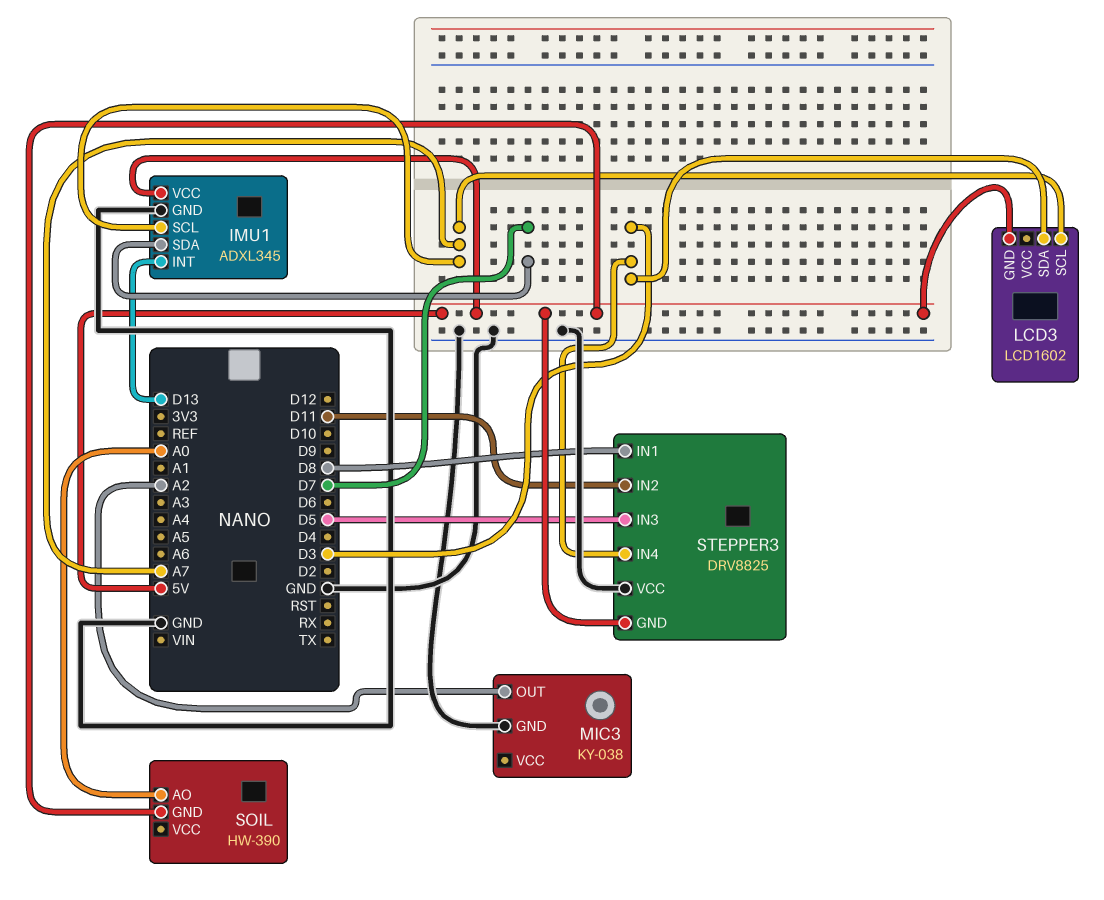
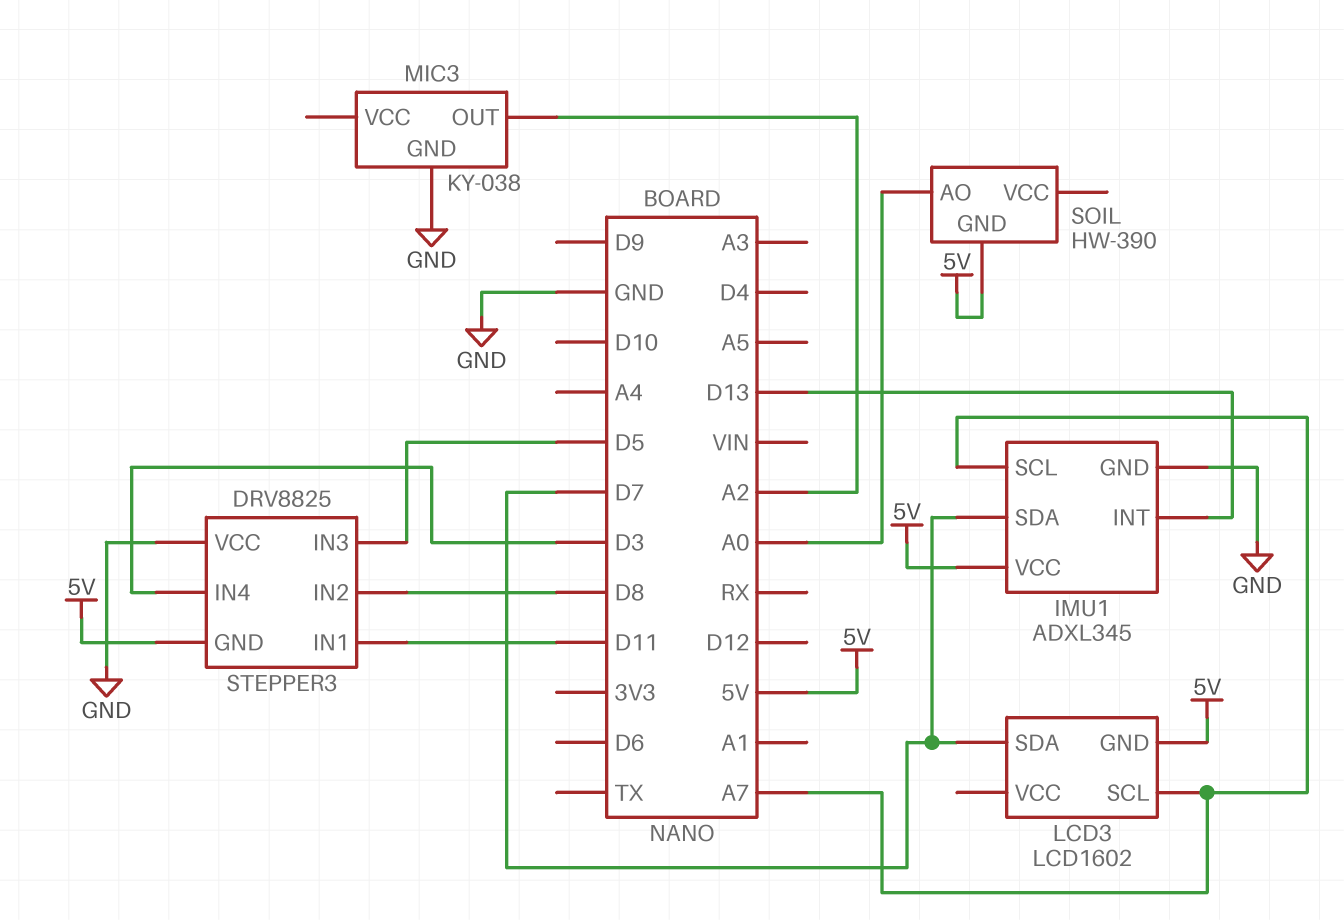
LCD3 pin SDA: D3 -> D7
STEPPER3 pin IN1: D8 -> D11
STEPPER3 pin IN2: D11 -> D8

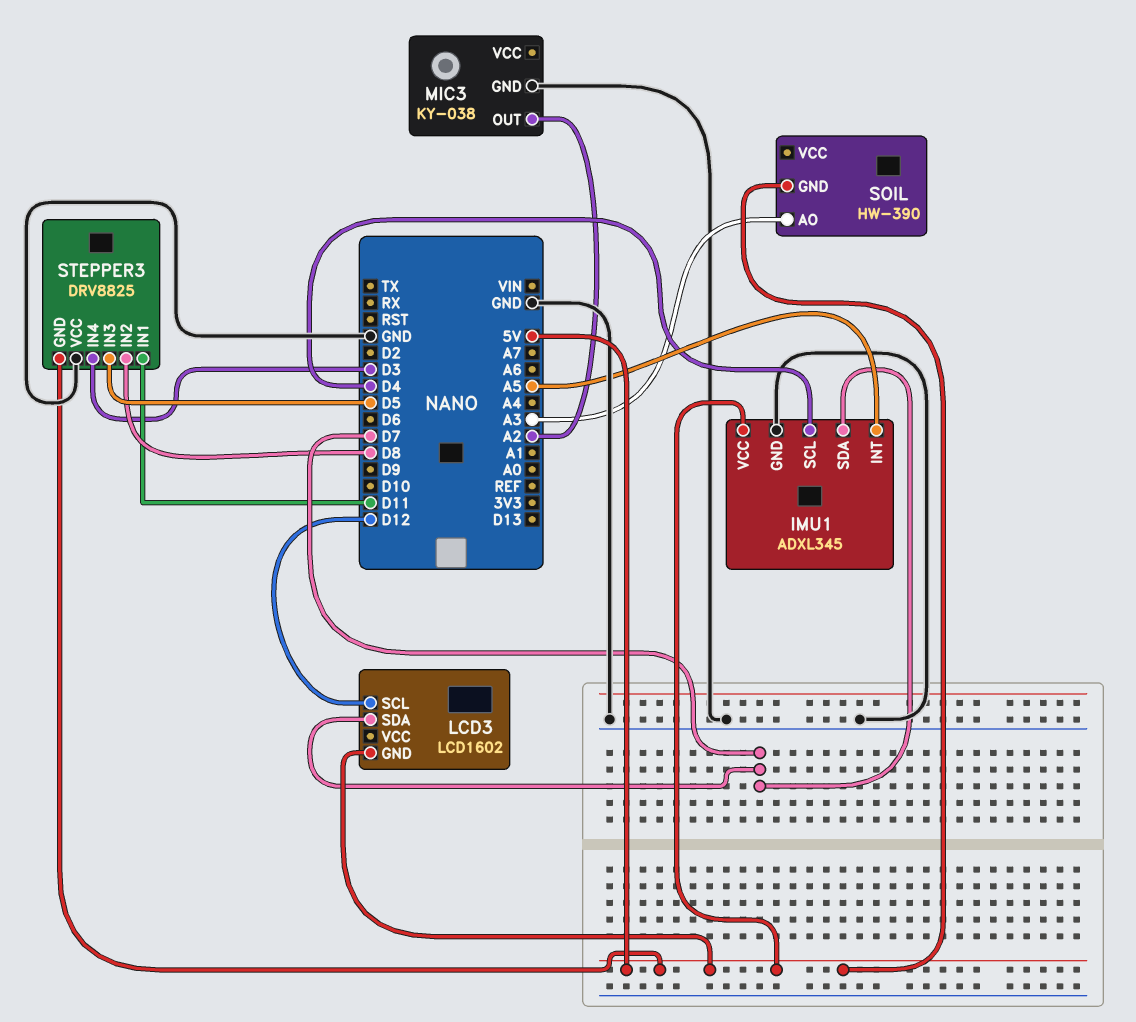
IMU1 pin INT: D13 -> A5
IMU1 pin SCL: A7 -> D4
LCD3 pin SCL: A7 -> D12
SOIL pin AO: A0 -> A3

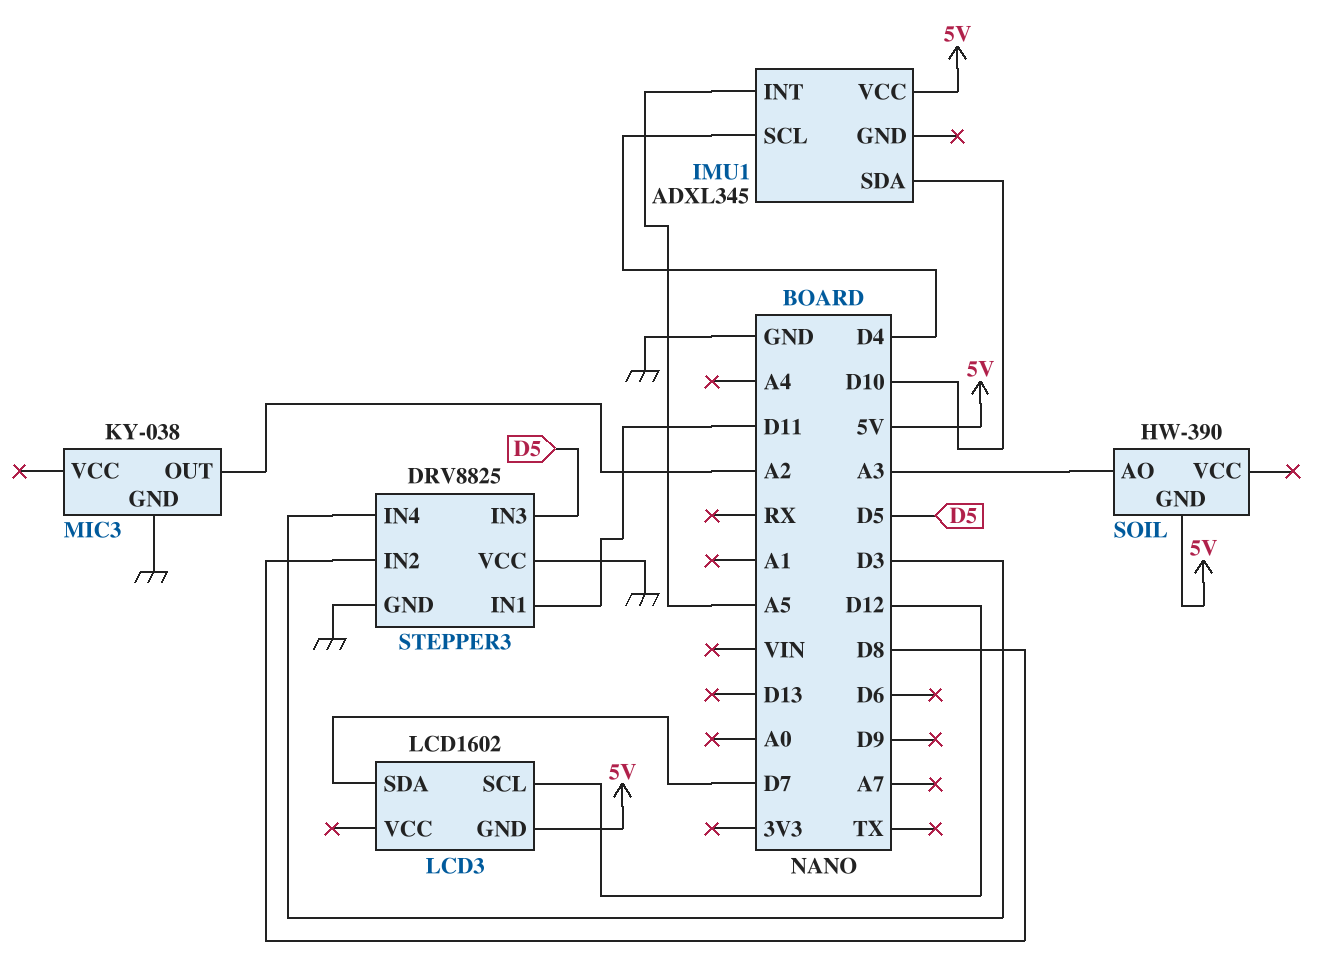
IMU1 pin GND: GND -> none
IMU1 pin SDA: D7 -> D10
STEPPER3 pin GND: 5V -> GND

